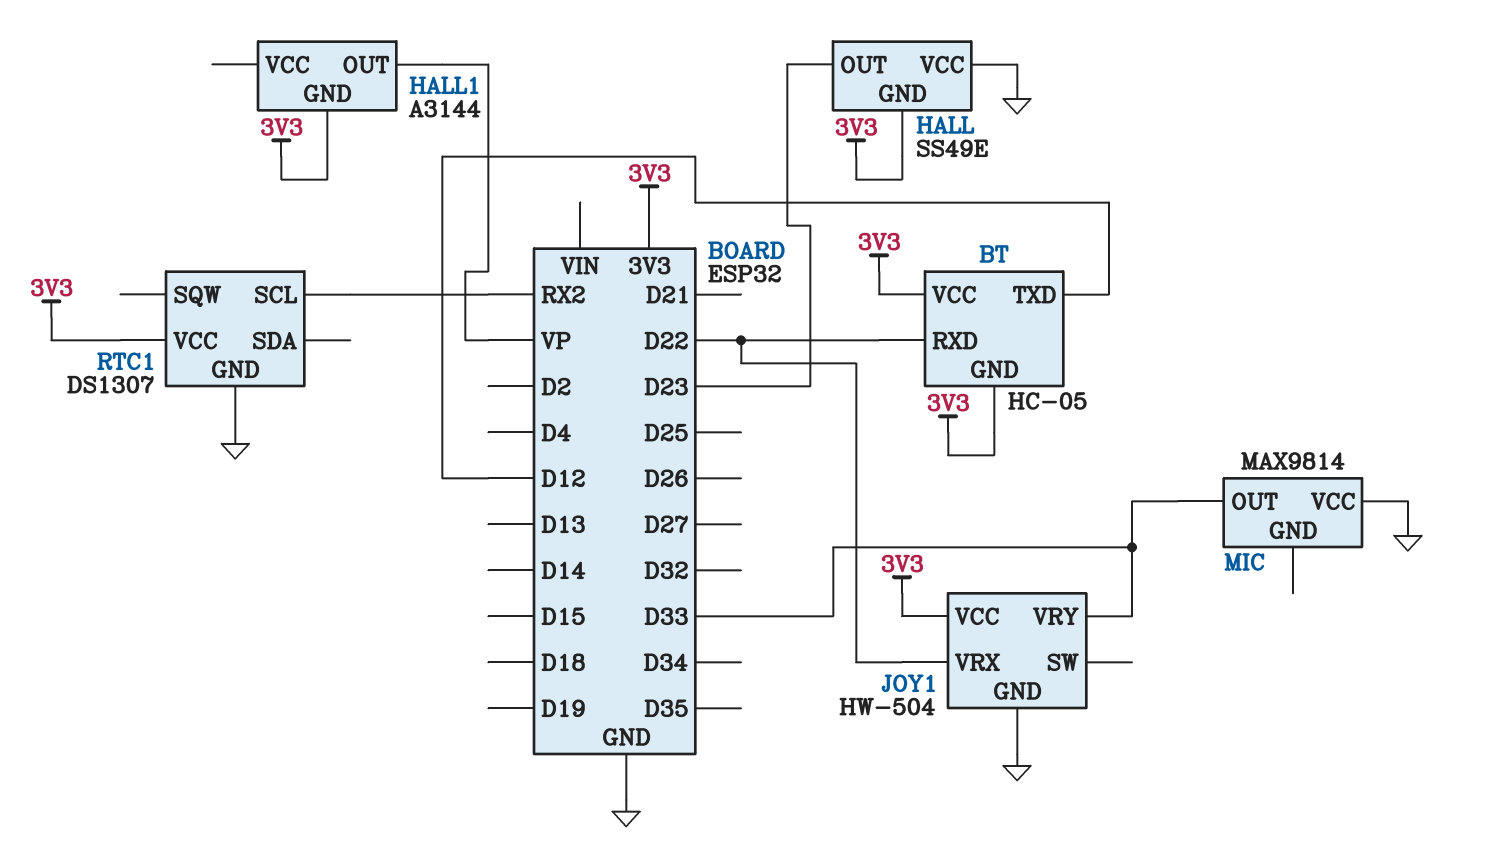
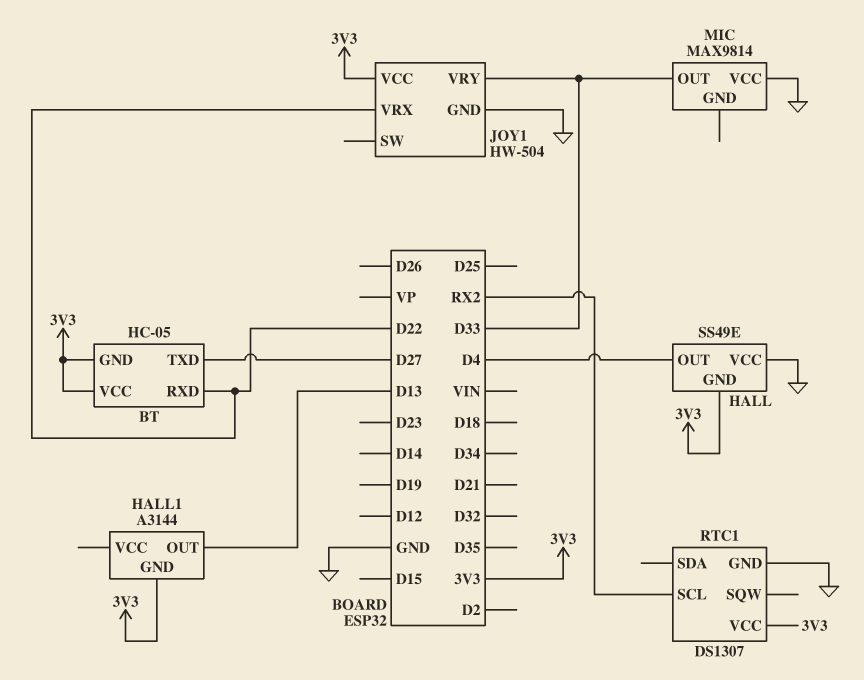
BT pin TXD: D12 -> D27
HALL pin OUT: D23 -> D4
HALL1 pin OUT: VP -> D13

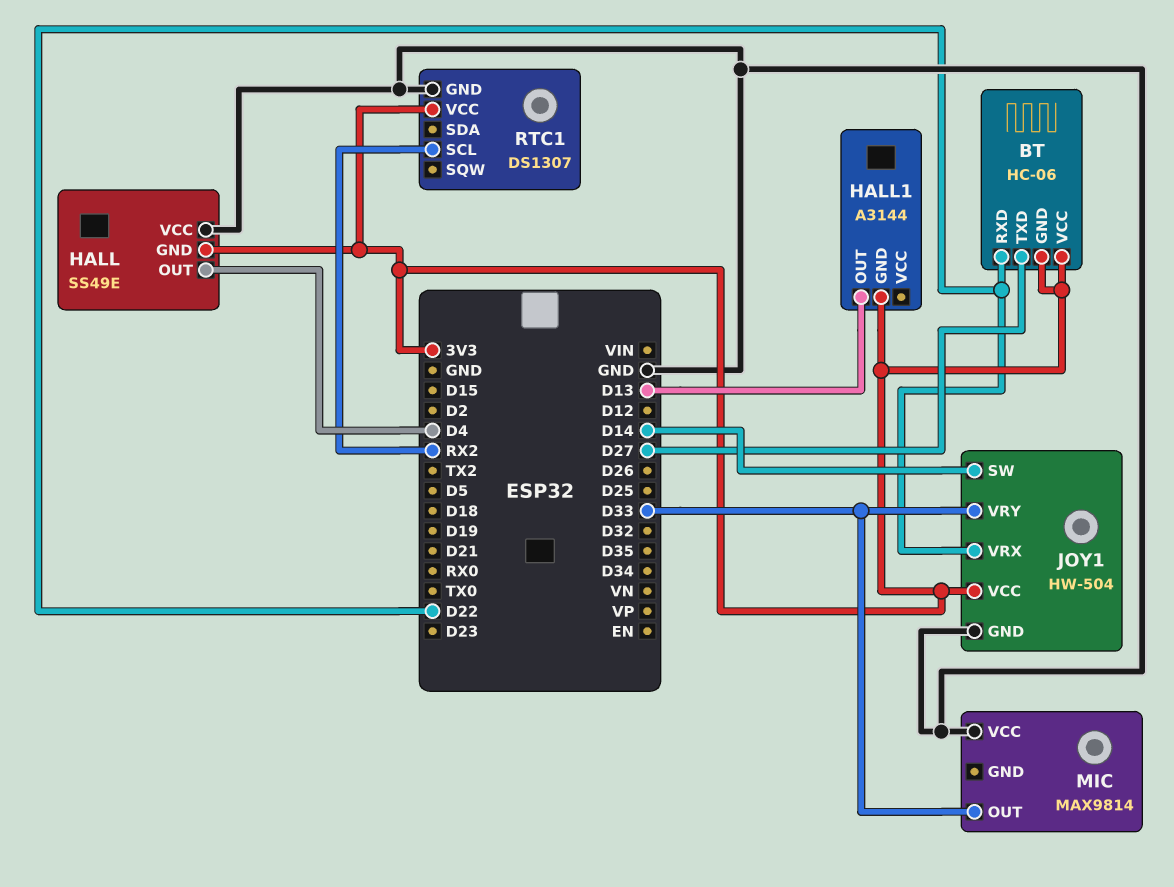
BT: HC-05 -> HC-06
JOY1 pin SW: none -> D14

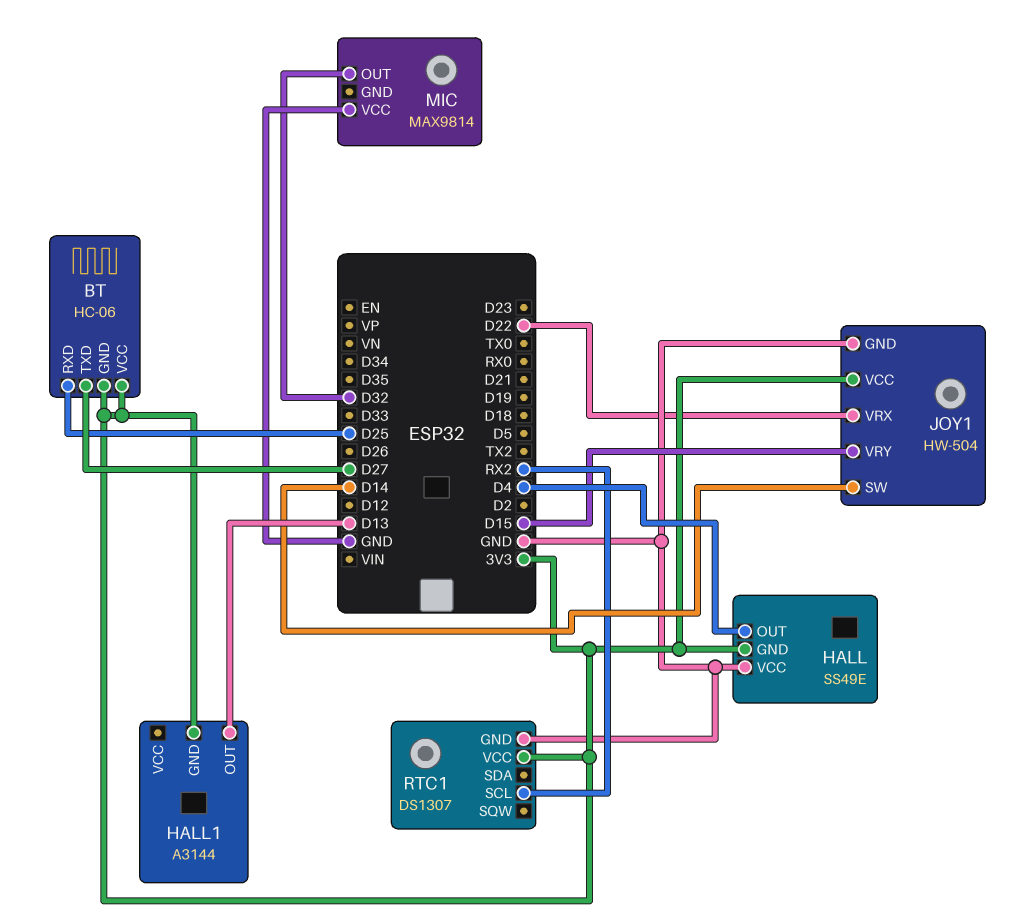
BT pin RXD: D22 -> D25
JOY1 pin VRY: D33 -> D15
MIC pin OUT: D33 -> D32

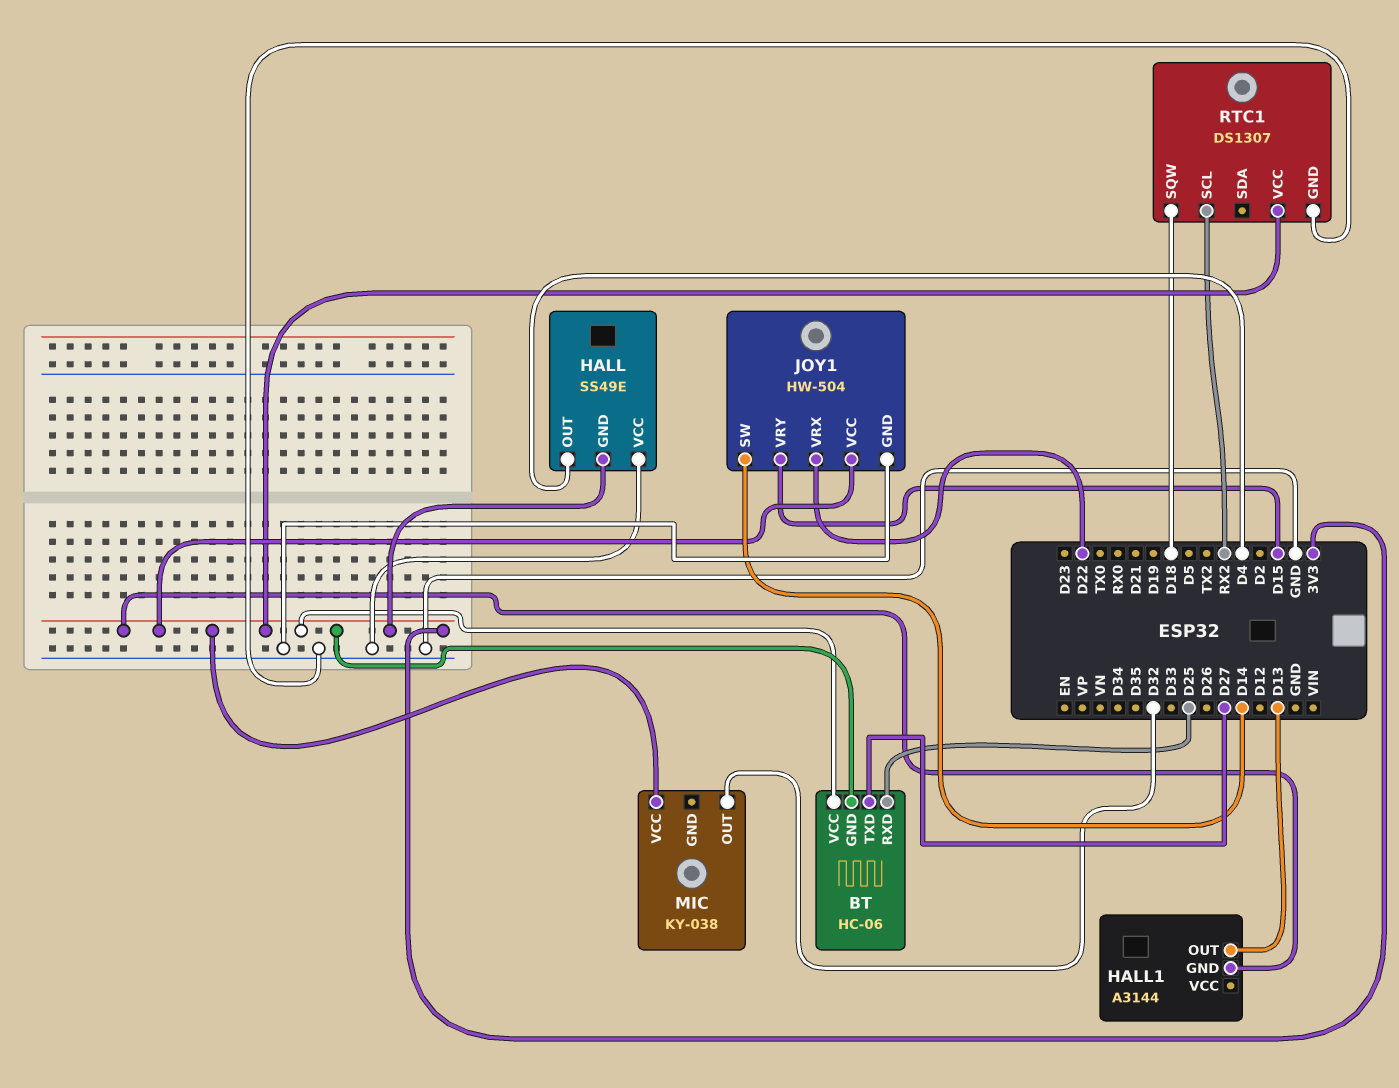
MIC: MAX9814 -> KY-038
MIC pin VCC: GND -> 3V3
RTC1 pin SQW: none -> D18

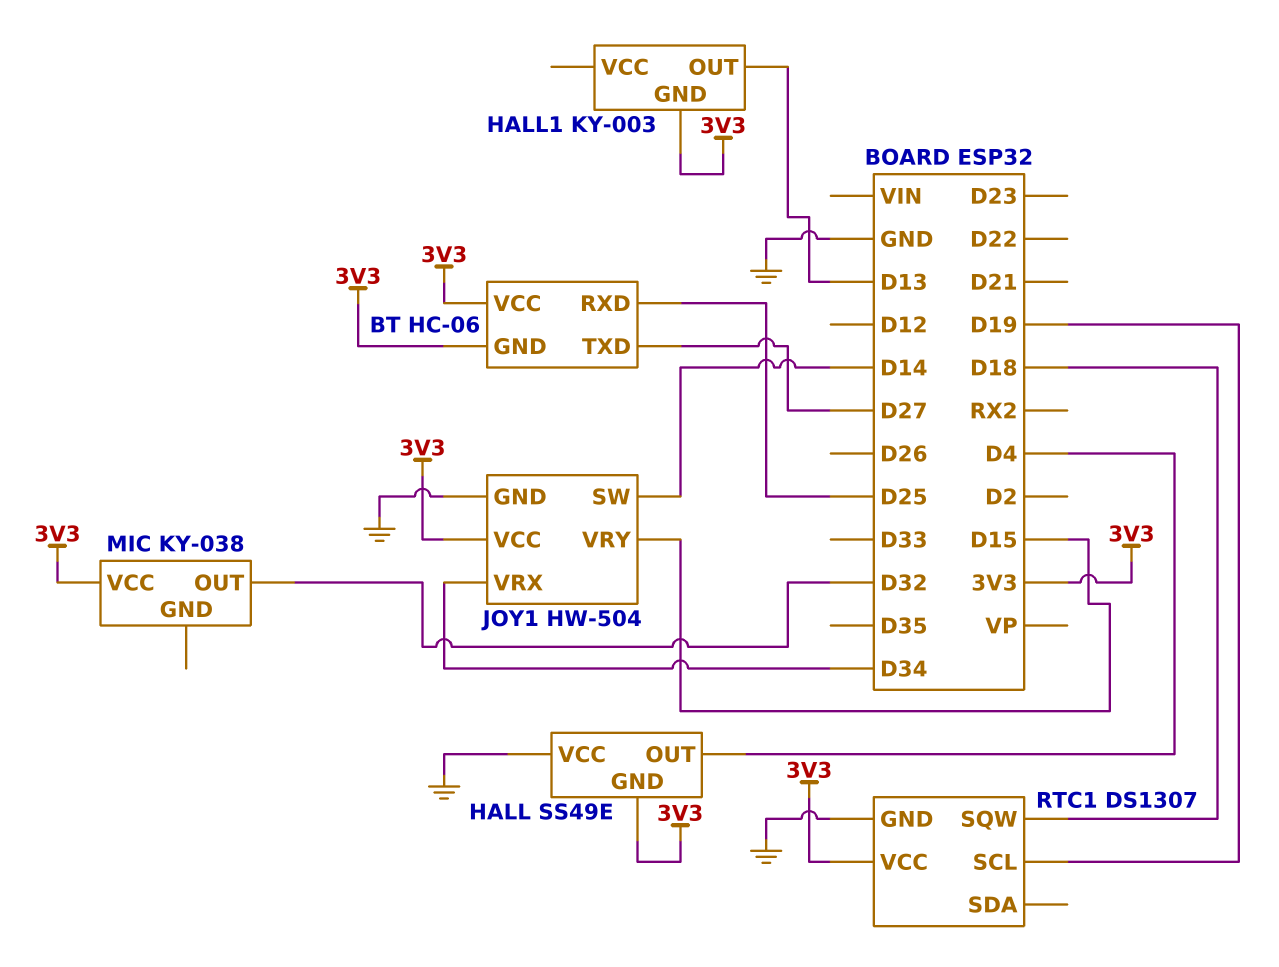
HALL1: A3144 -> KY-003
JOY1 pin VRX: D22 -> D34
RTC1 pin SCL: RX2 -> D19

